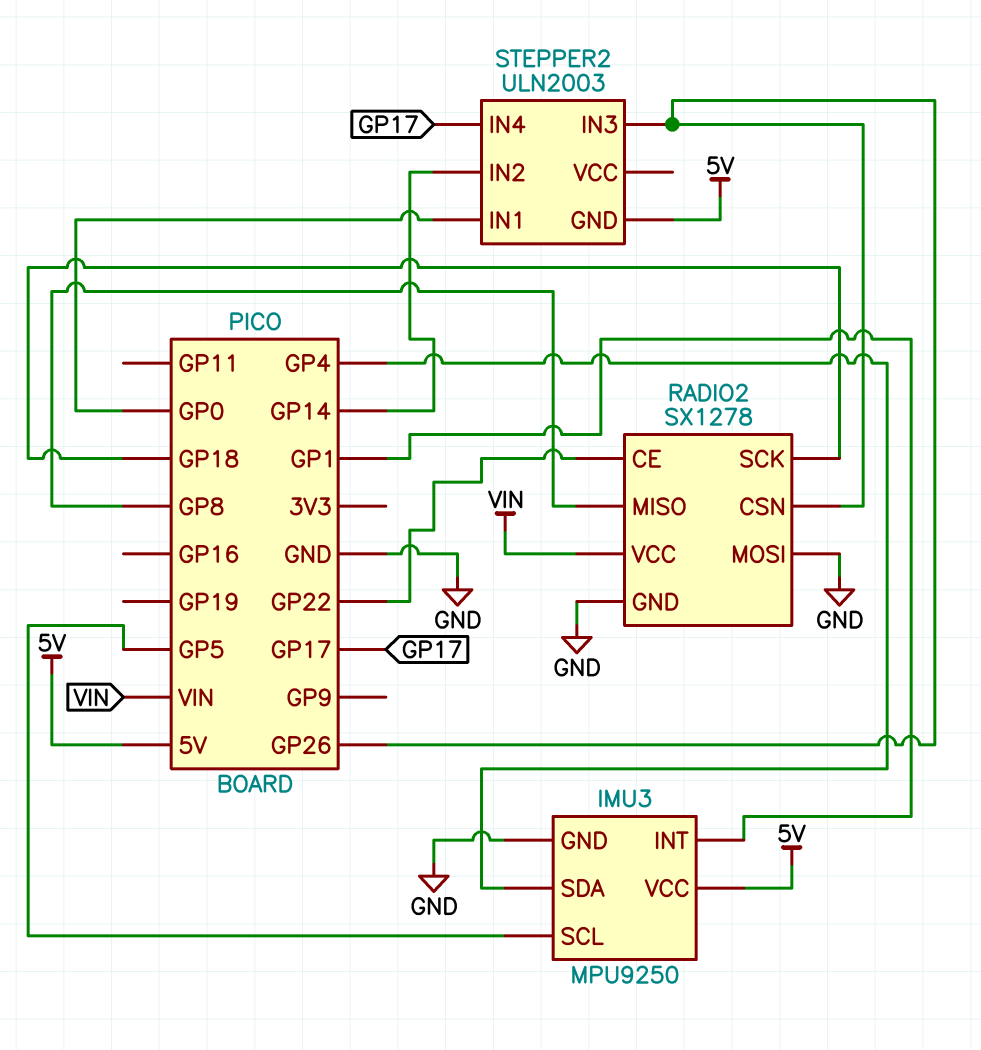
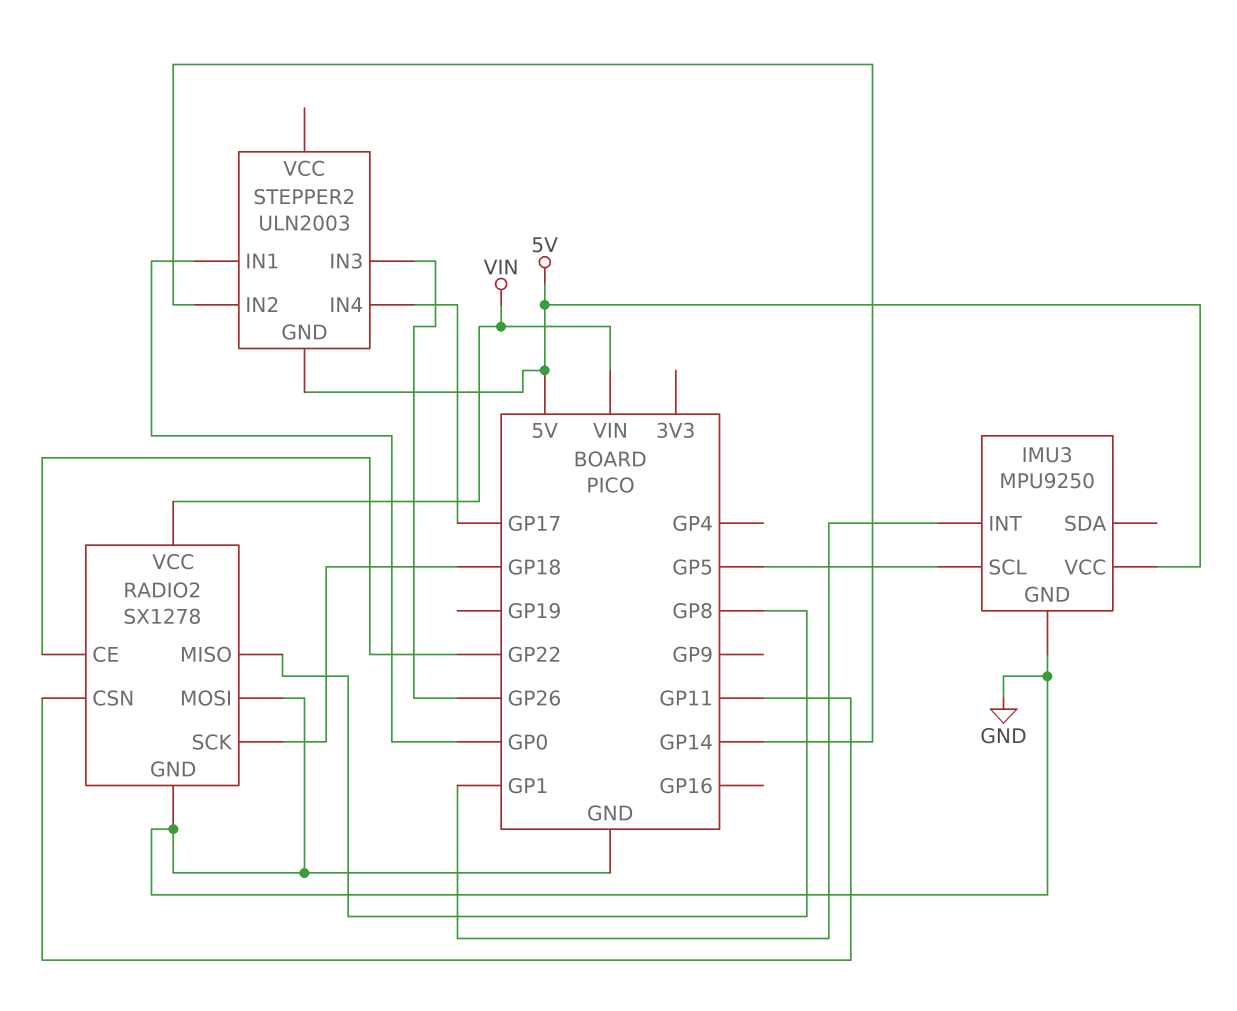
IMU3 pin SDA: GP4 -> none
RADIO2 pin CSN: GP26 -> GP11

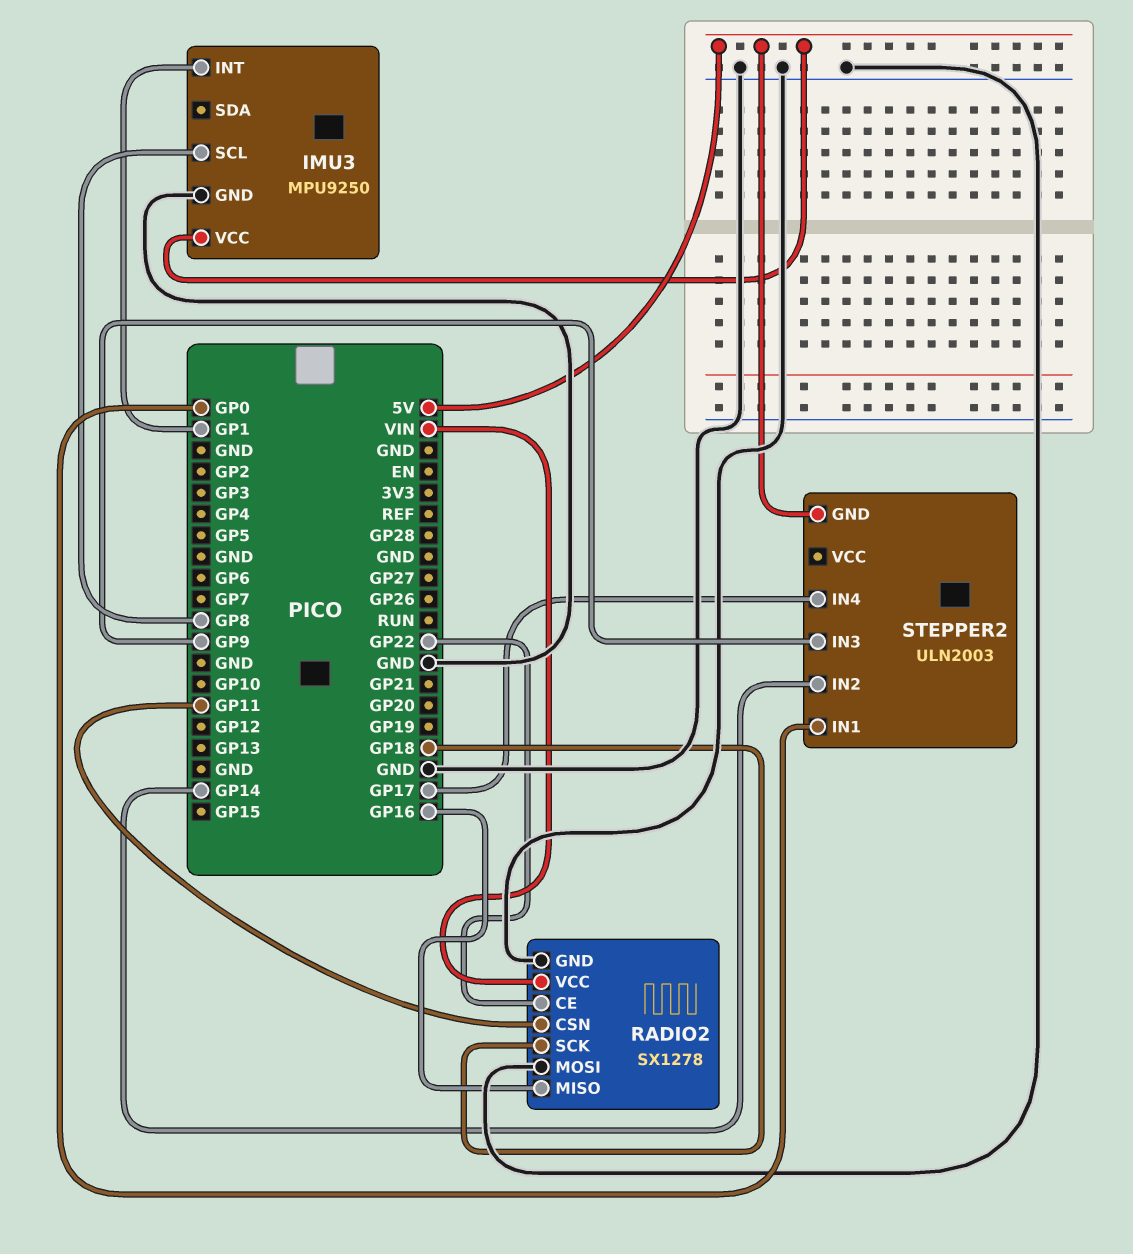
IMU3 pin SCL: GP5 -> GP8
RADIO2 pin MISO: GP8 -> GP16
STEPPER2 pin IN3: GP26 -> GP9

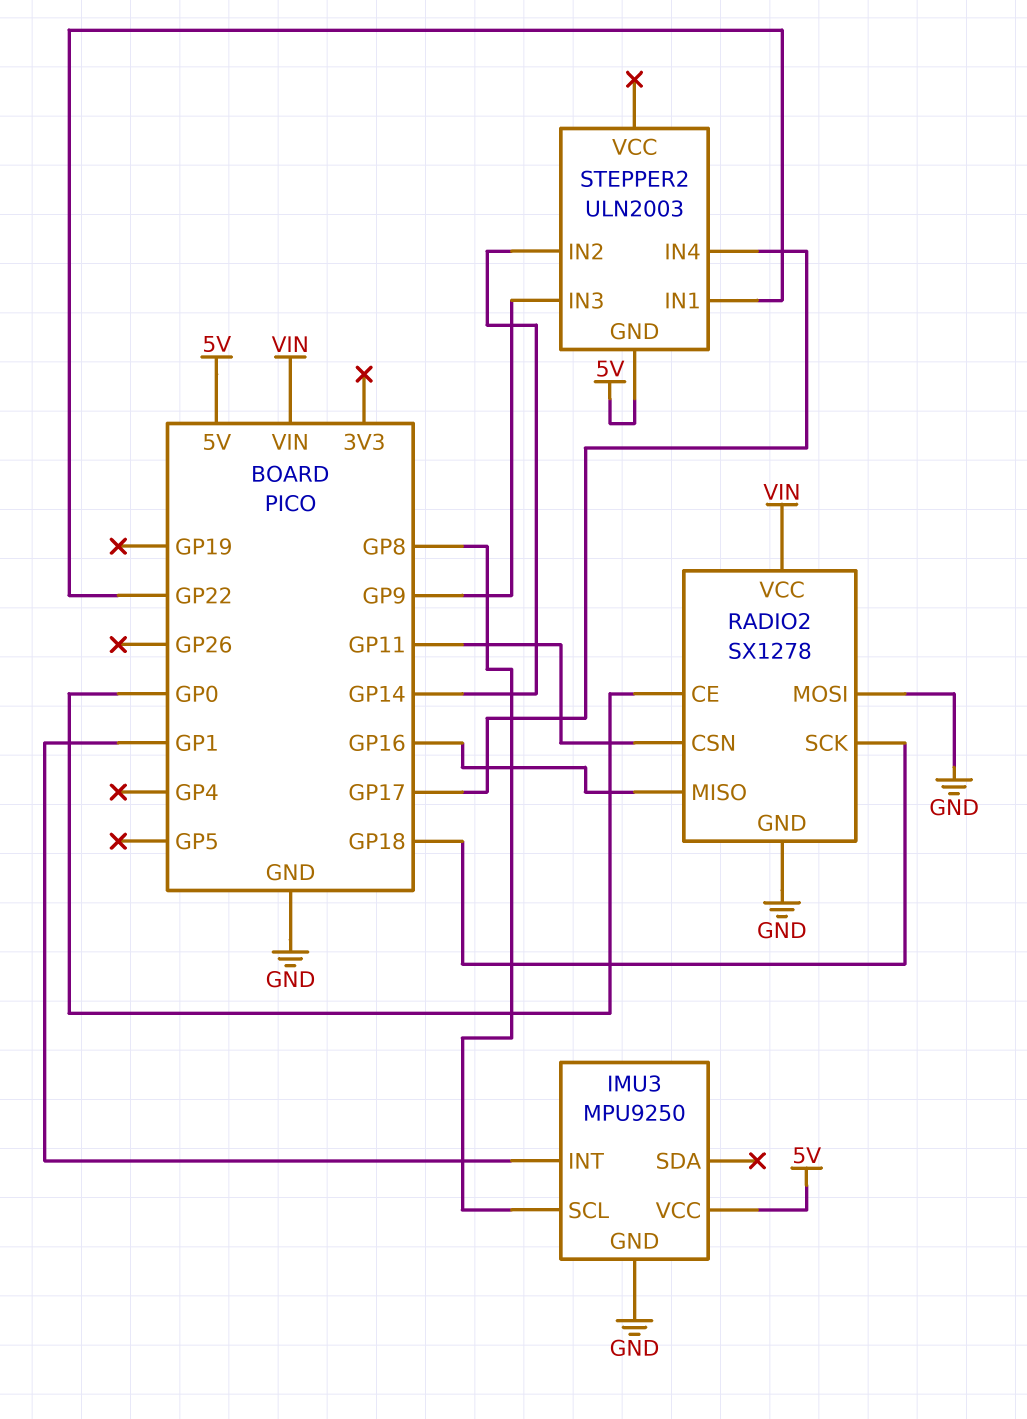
RADIO2 pin CE: GP22 -> GP0
STEPPER2 pin IN1: GP0 -> GP22

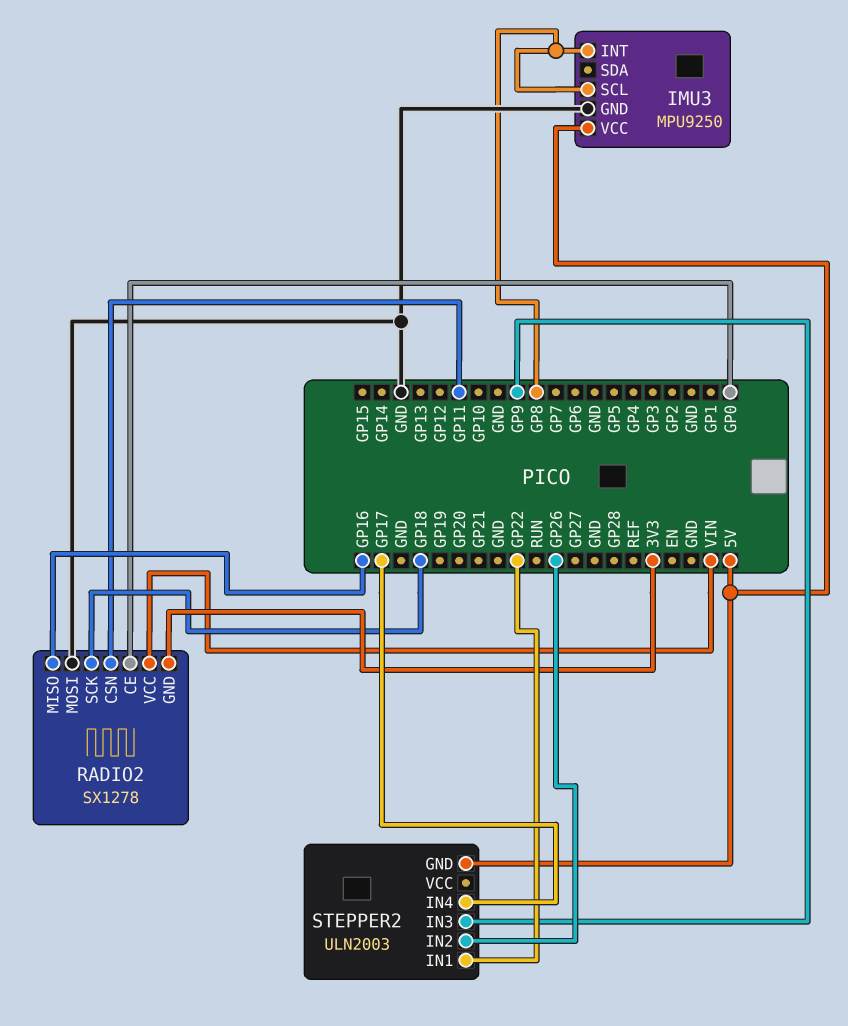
IMU3 pin INT: GP1 -> GP8
RADIO2 pin GND: GND -> 3V3
STEPPER2 pin IN2: GP14 -> GP26

